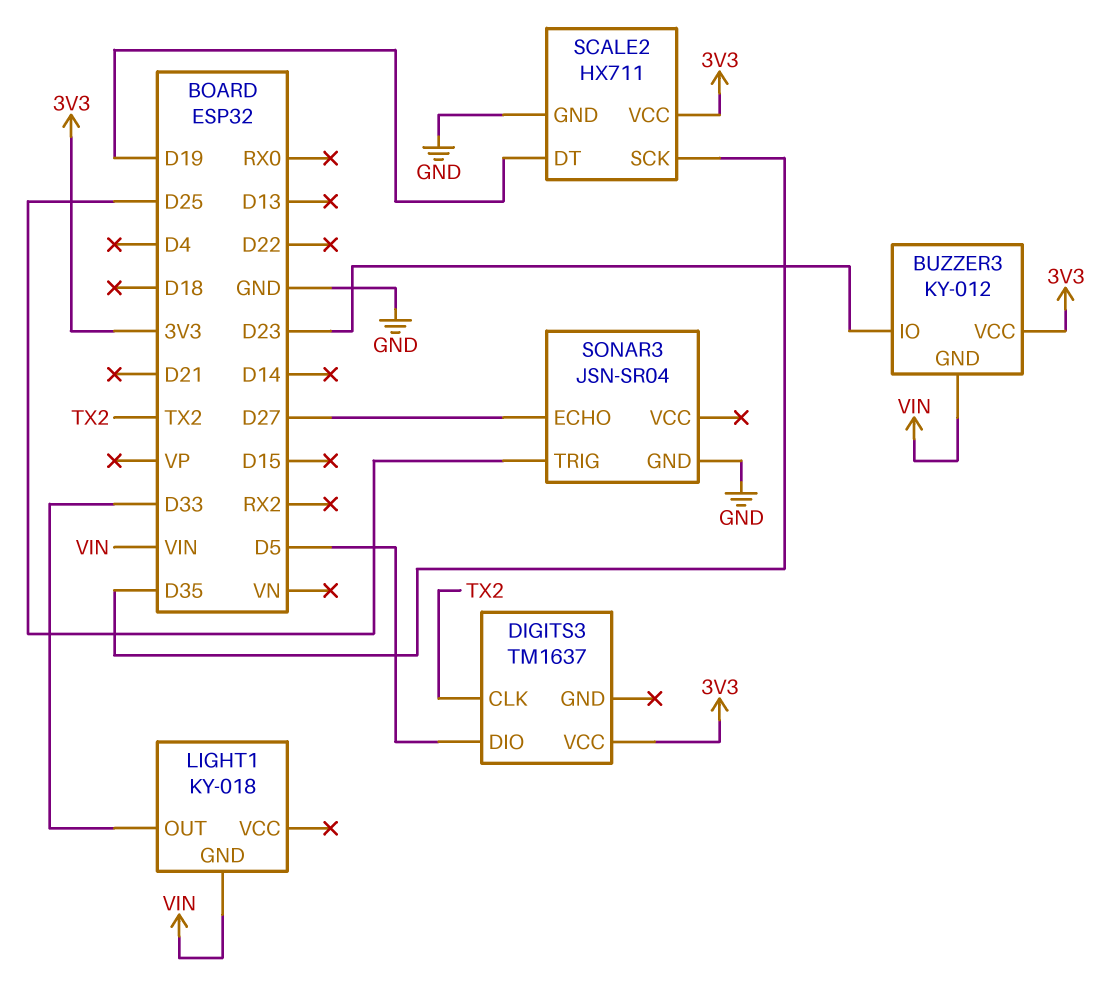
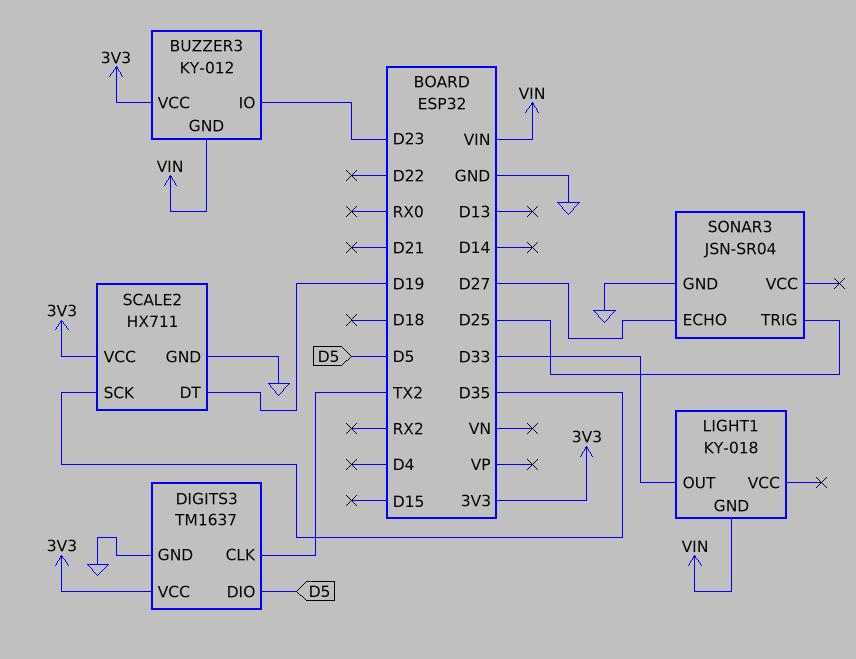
DIGITS3 pin GND: none -> GND

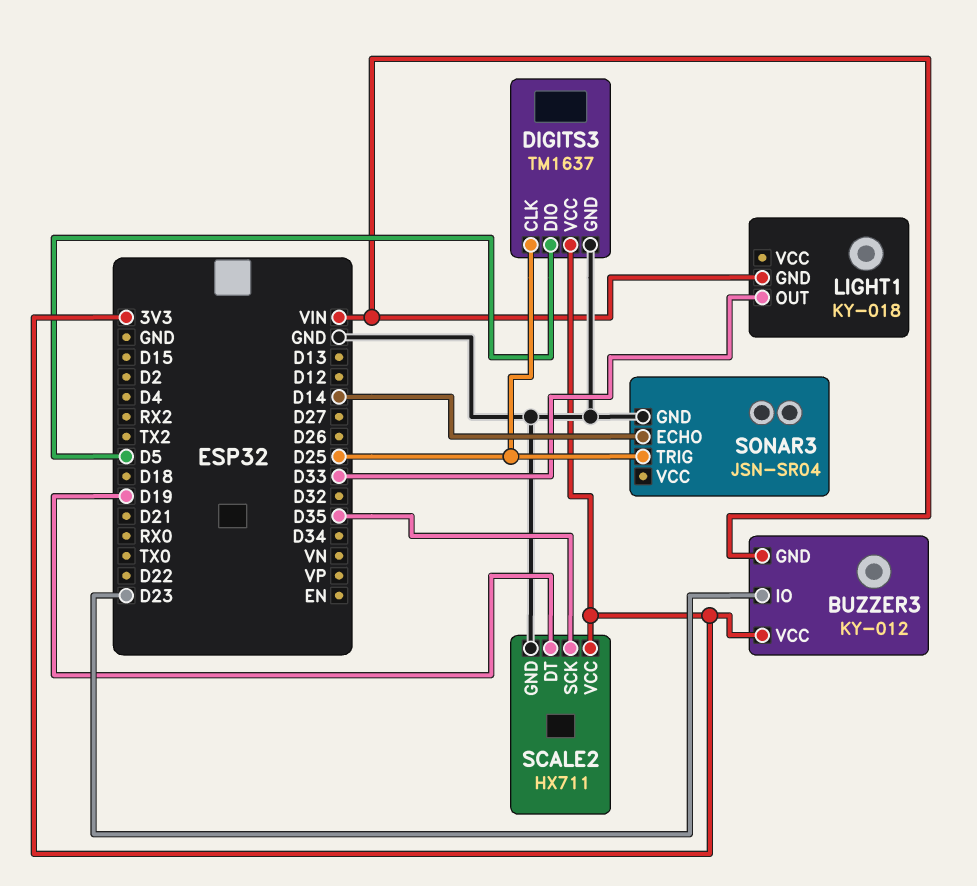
DIGITS3 pin CLK: TX2 -> D25
SONAR3 pin ECHO: D27 -> D14

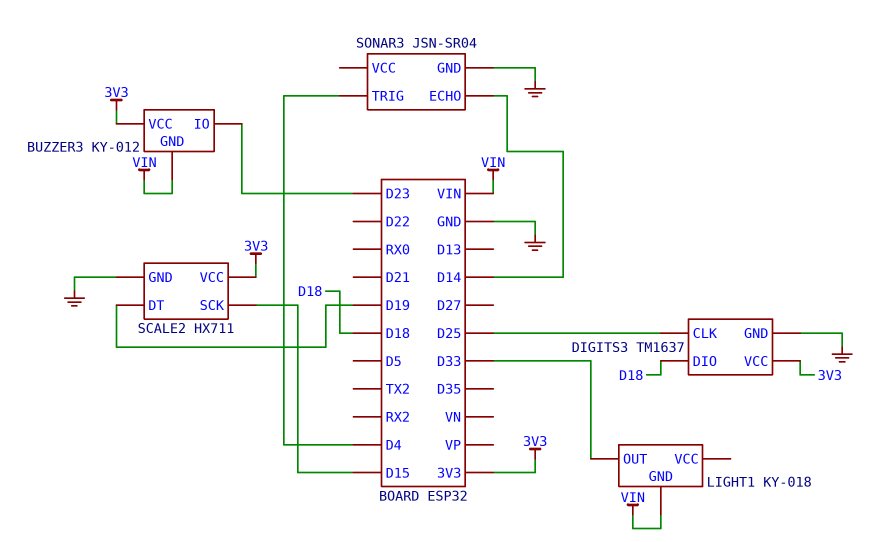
DIGITS3 pin DIO: D5 -> D18
SCALE2 pin SCK: D35 -> D15
SONAR3 pin TRIG: D25 -> D4

